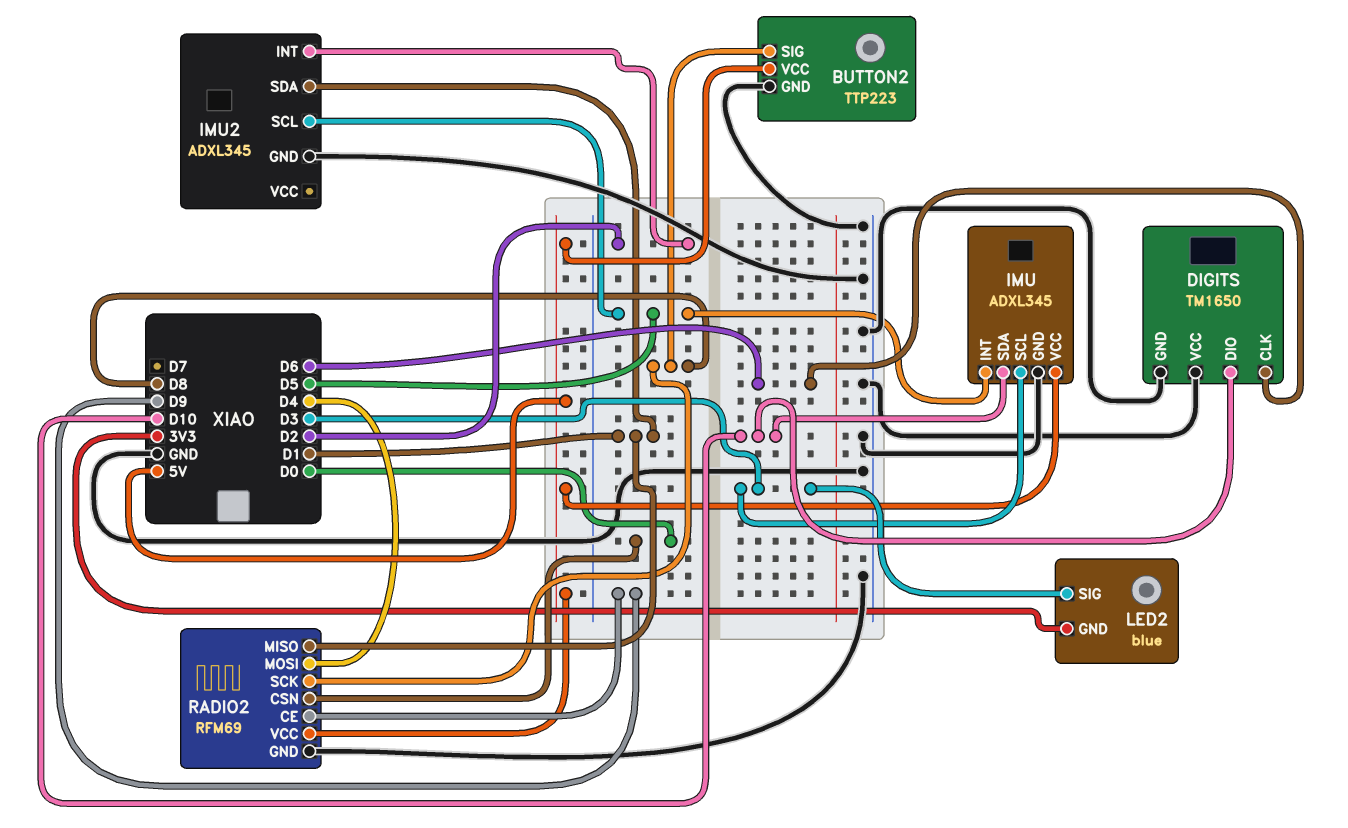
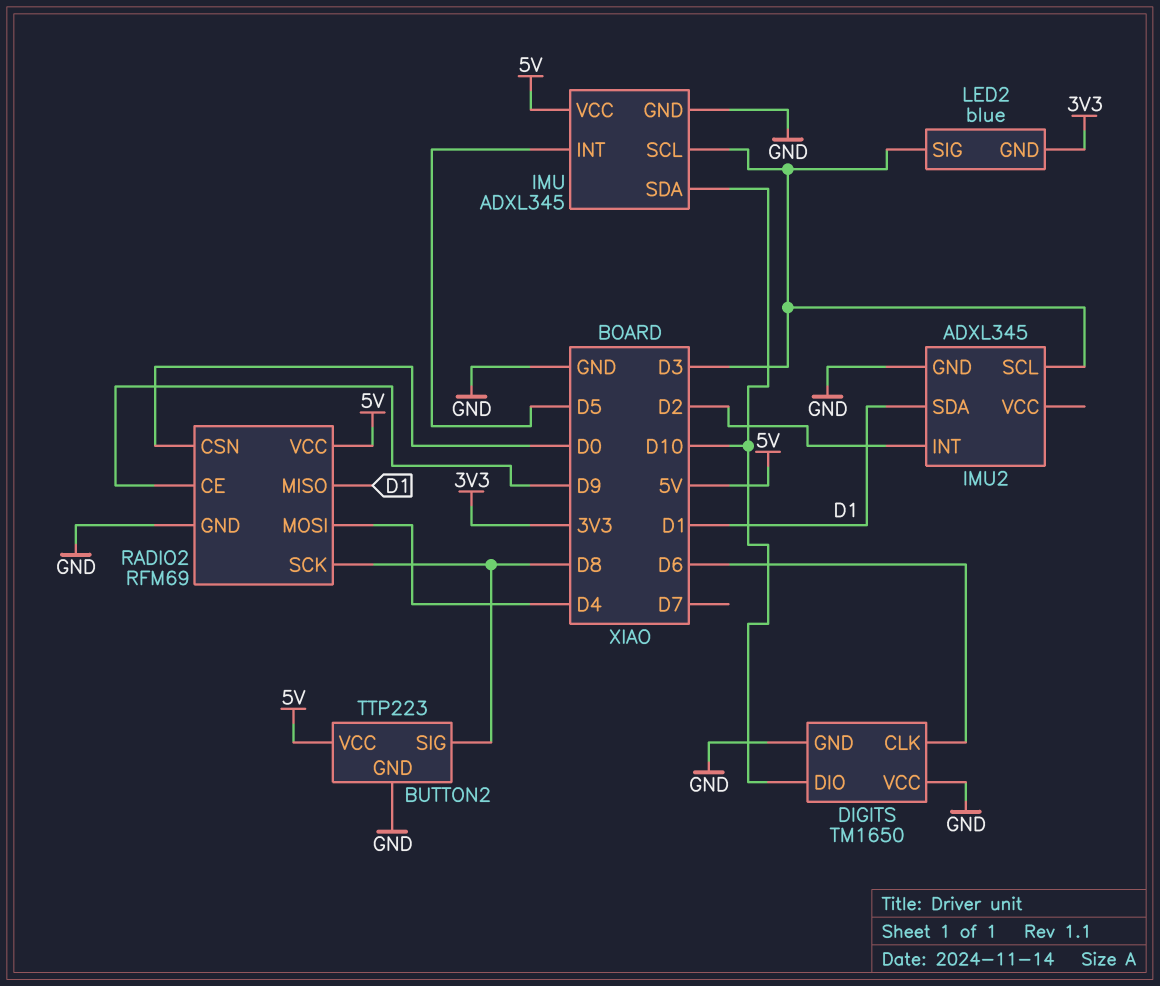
IMU2 pin SCL: D5 -> D3

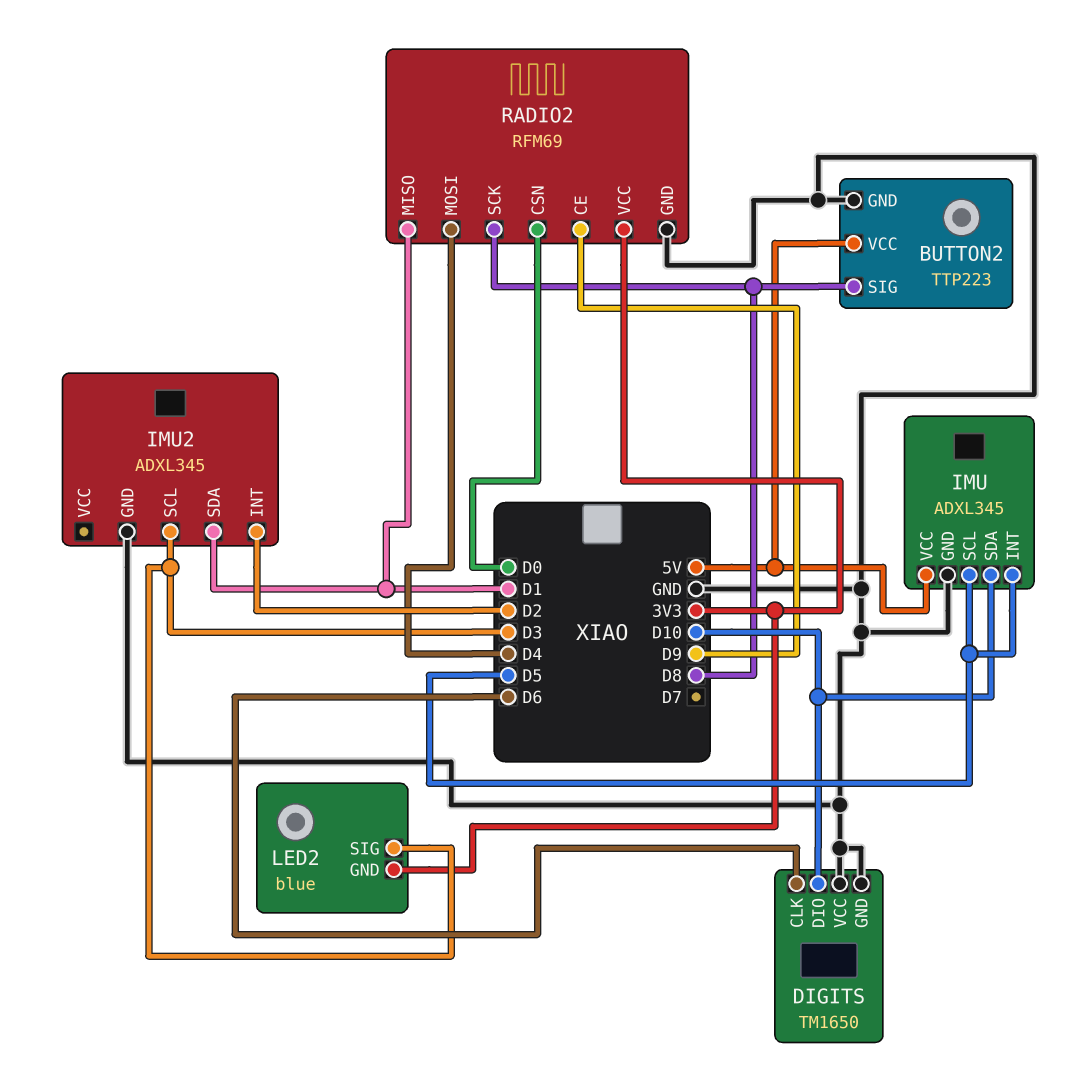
IMU pin SCL: D3 -> D5
RADIO2 pin VCC: 5V -> 3V3

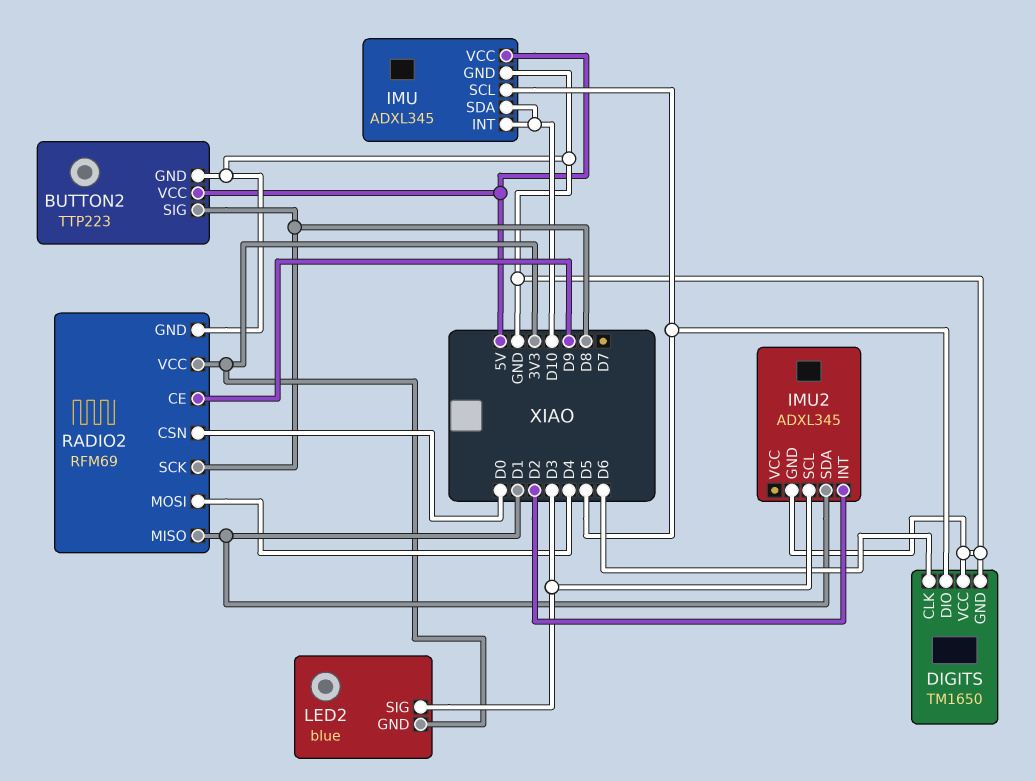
DIGITS pin DIO: D10 -> D5
IMU pin INT: D5 -> D10

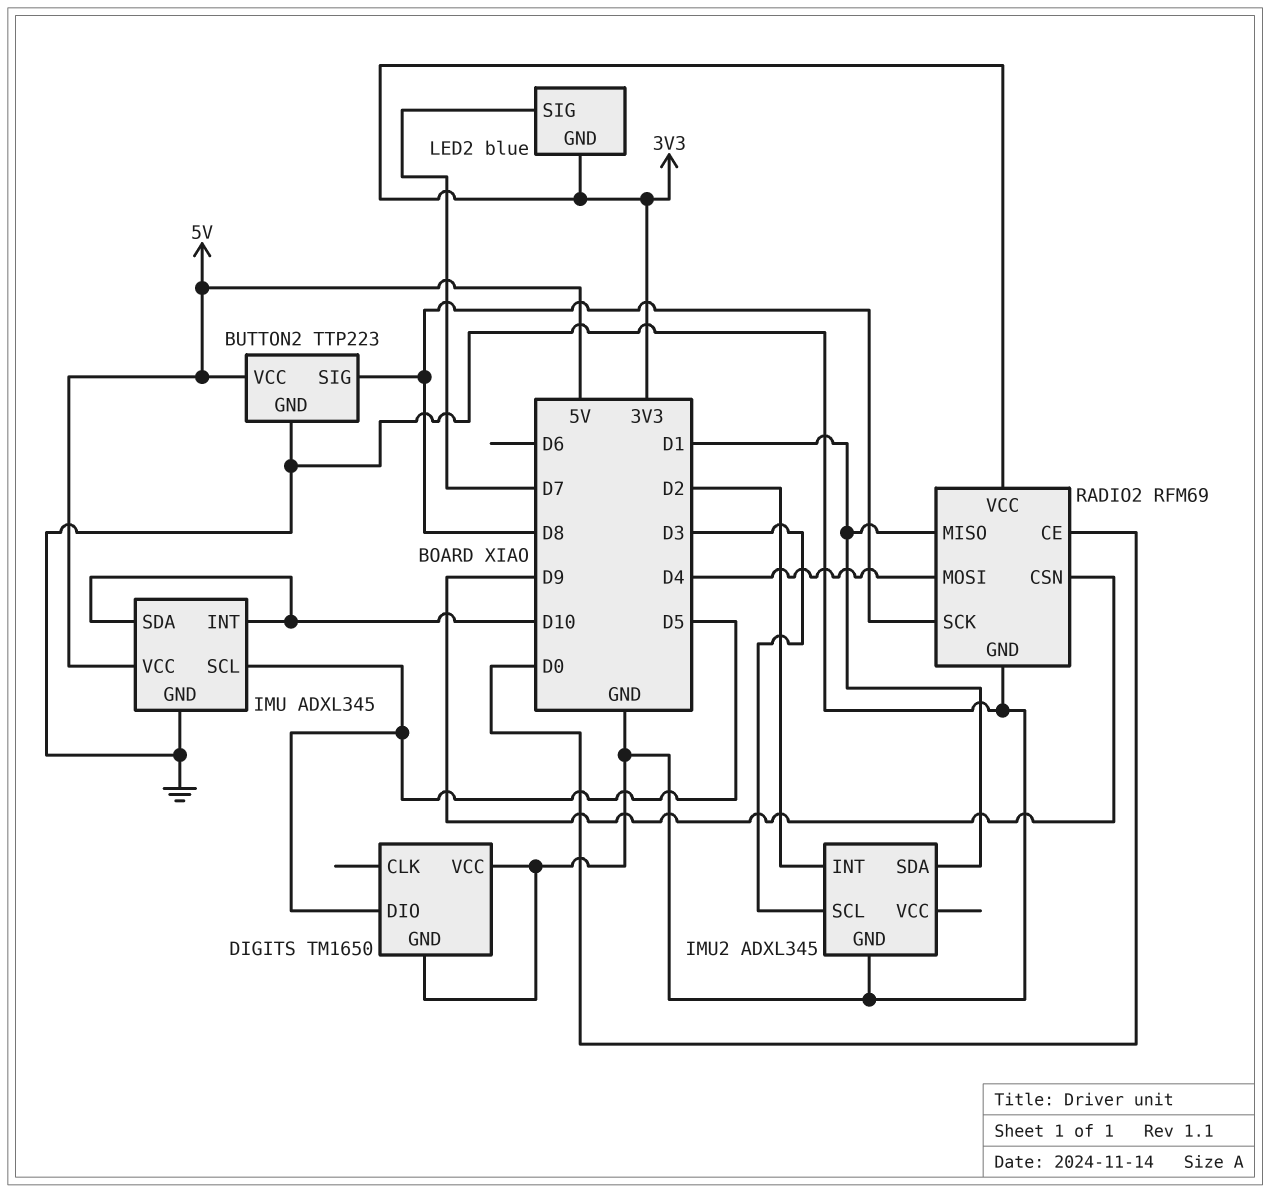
DIGITS pin CLK: D6 -> none
LED2 pin SIG: D3 -> D7
RADIO2 pin CE: D9 -> D0
RADIO2 pin CSN: D0 -> D9

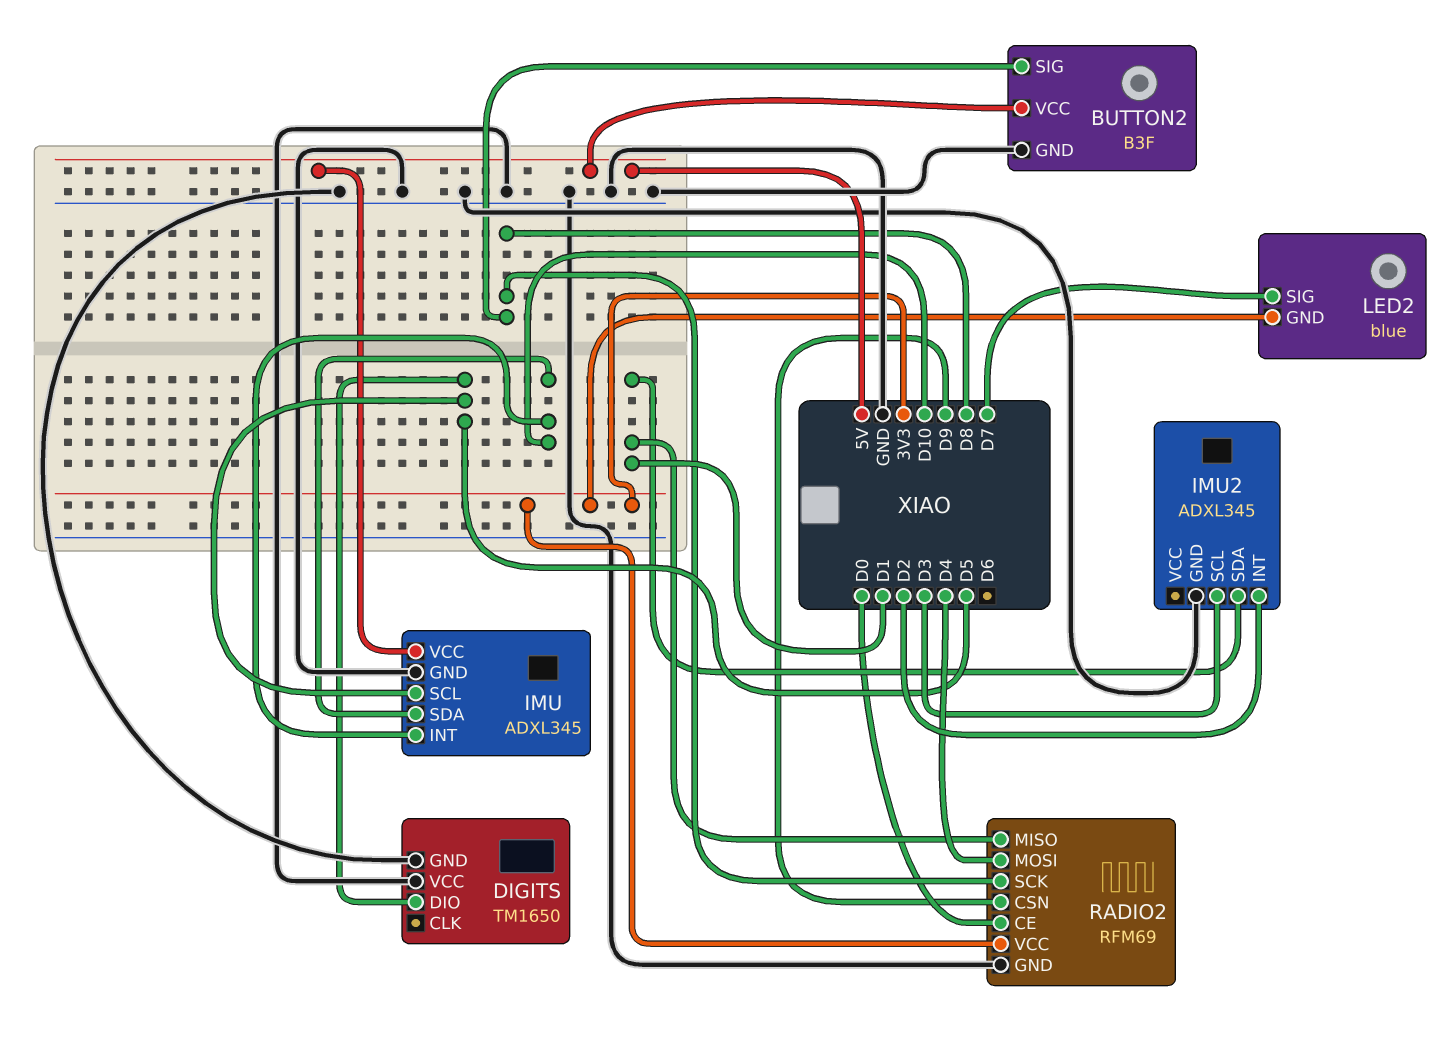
BUTTON2: TTP223 -> B3F

